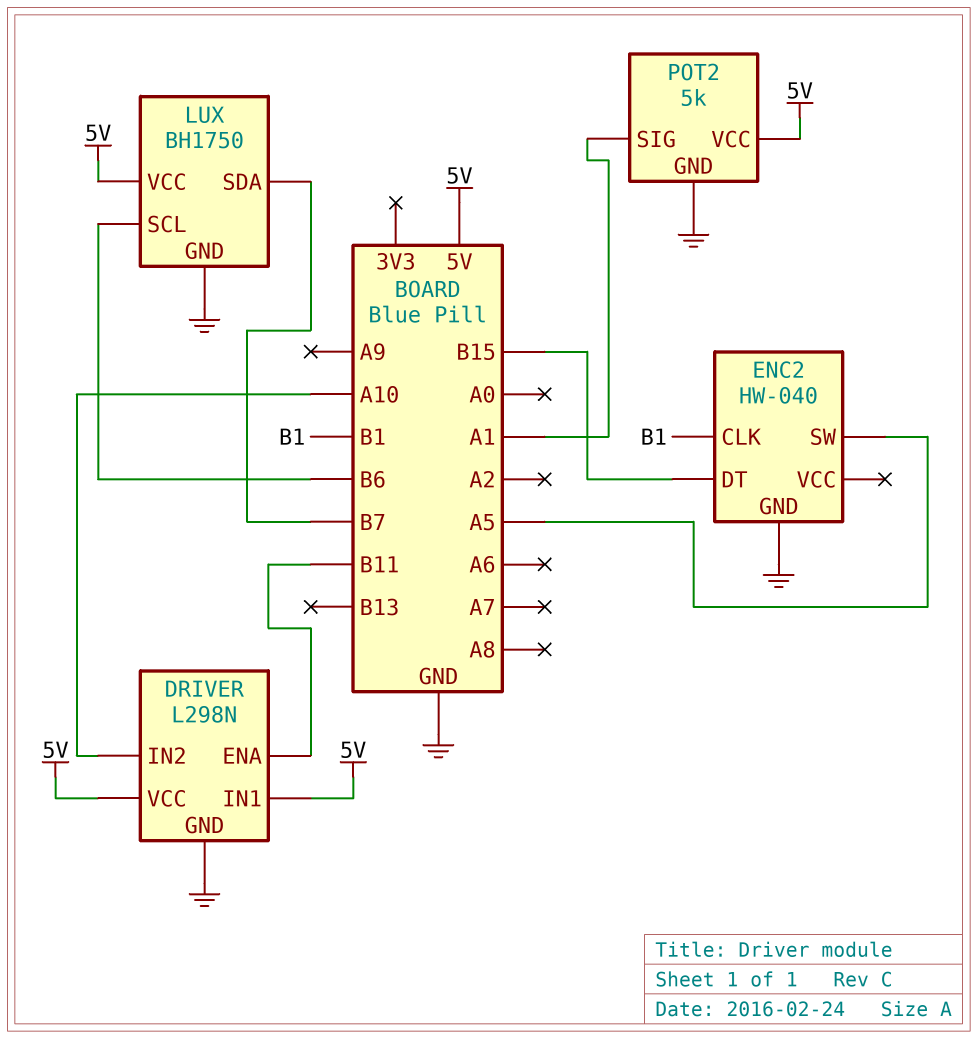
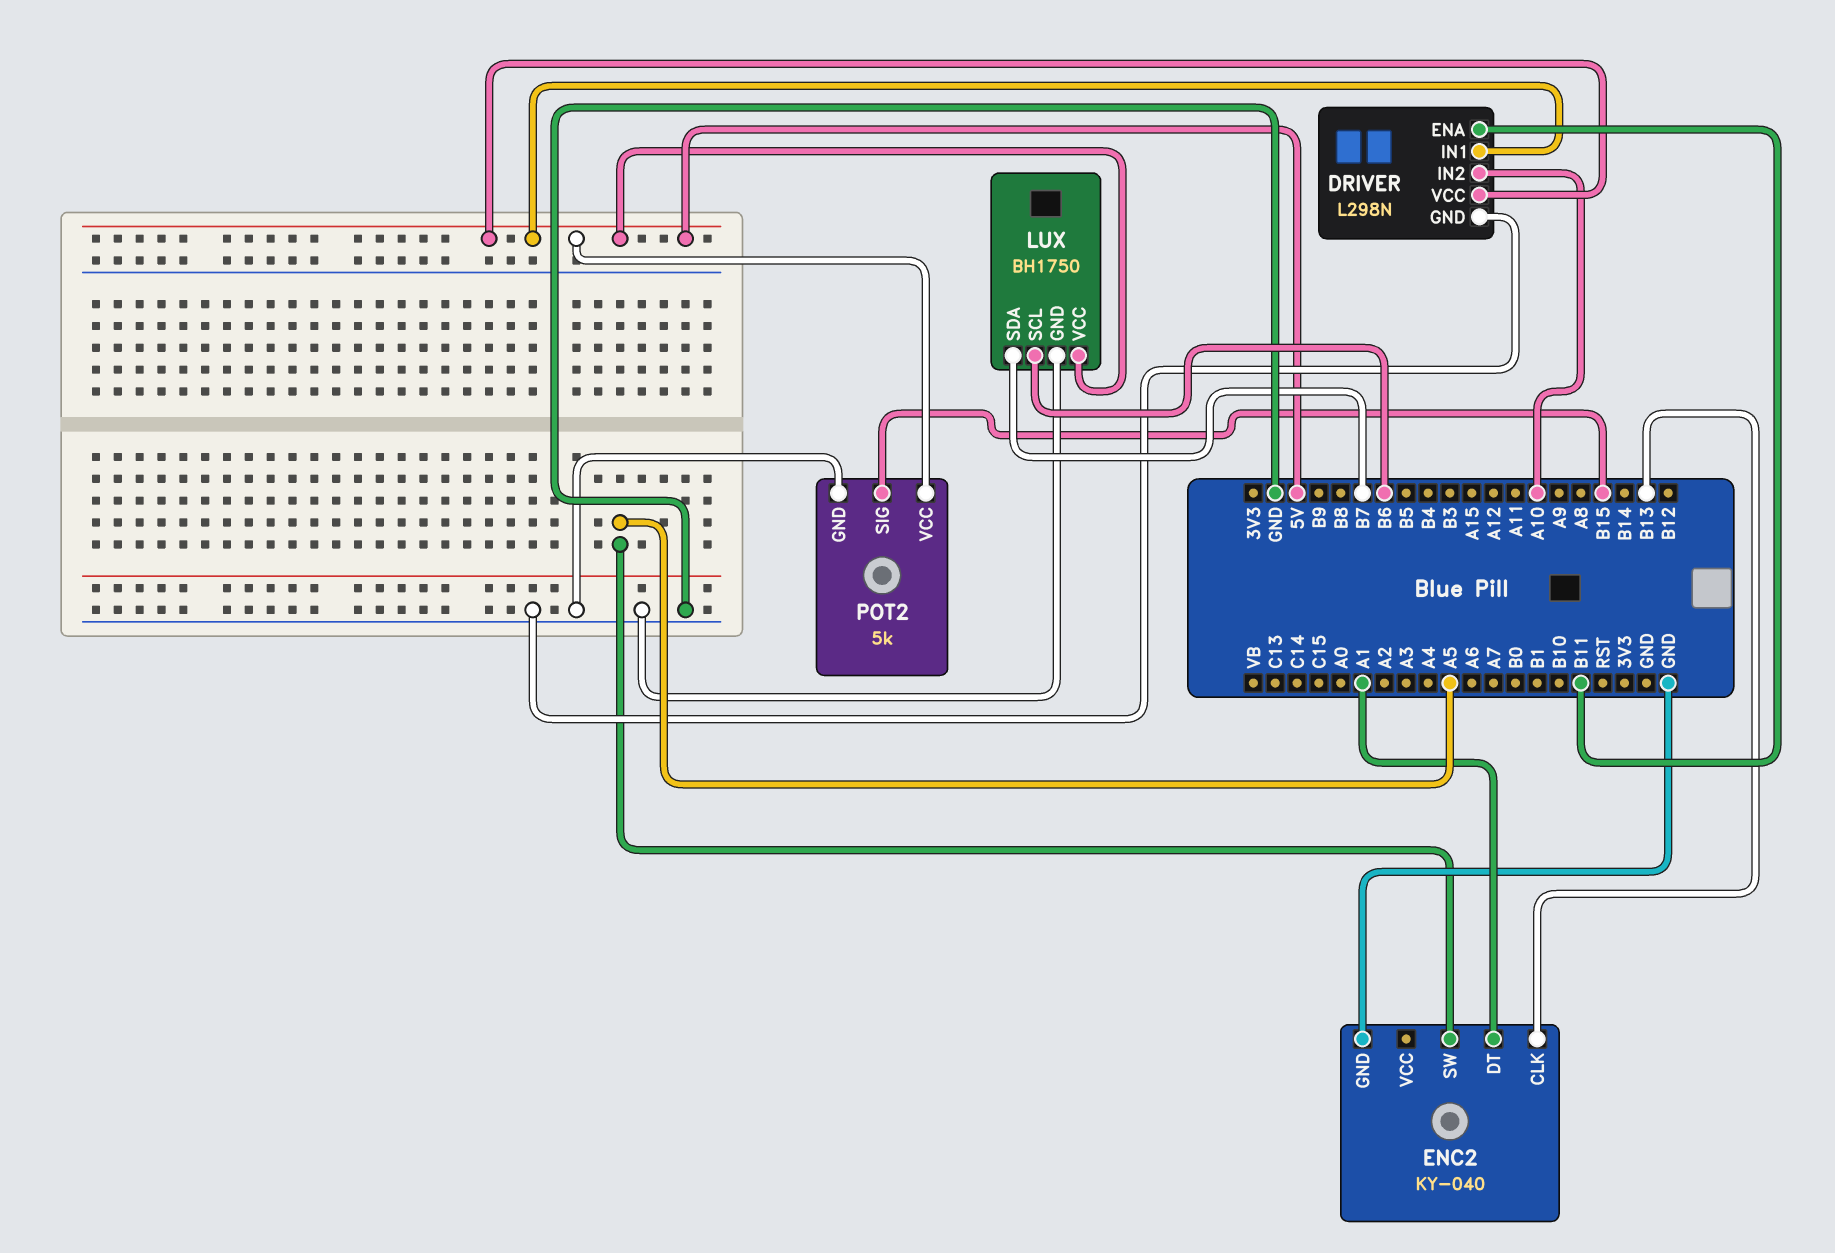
ENC2: HW-040 -> KY-040
ENC2 pin CLK: B1 -> B13
ENC2 pin DT: B15 -> A1
POT2 pin SIG: A1 -> B15

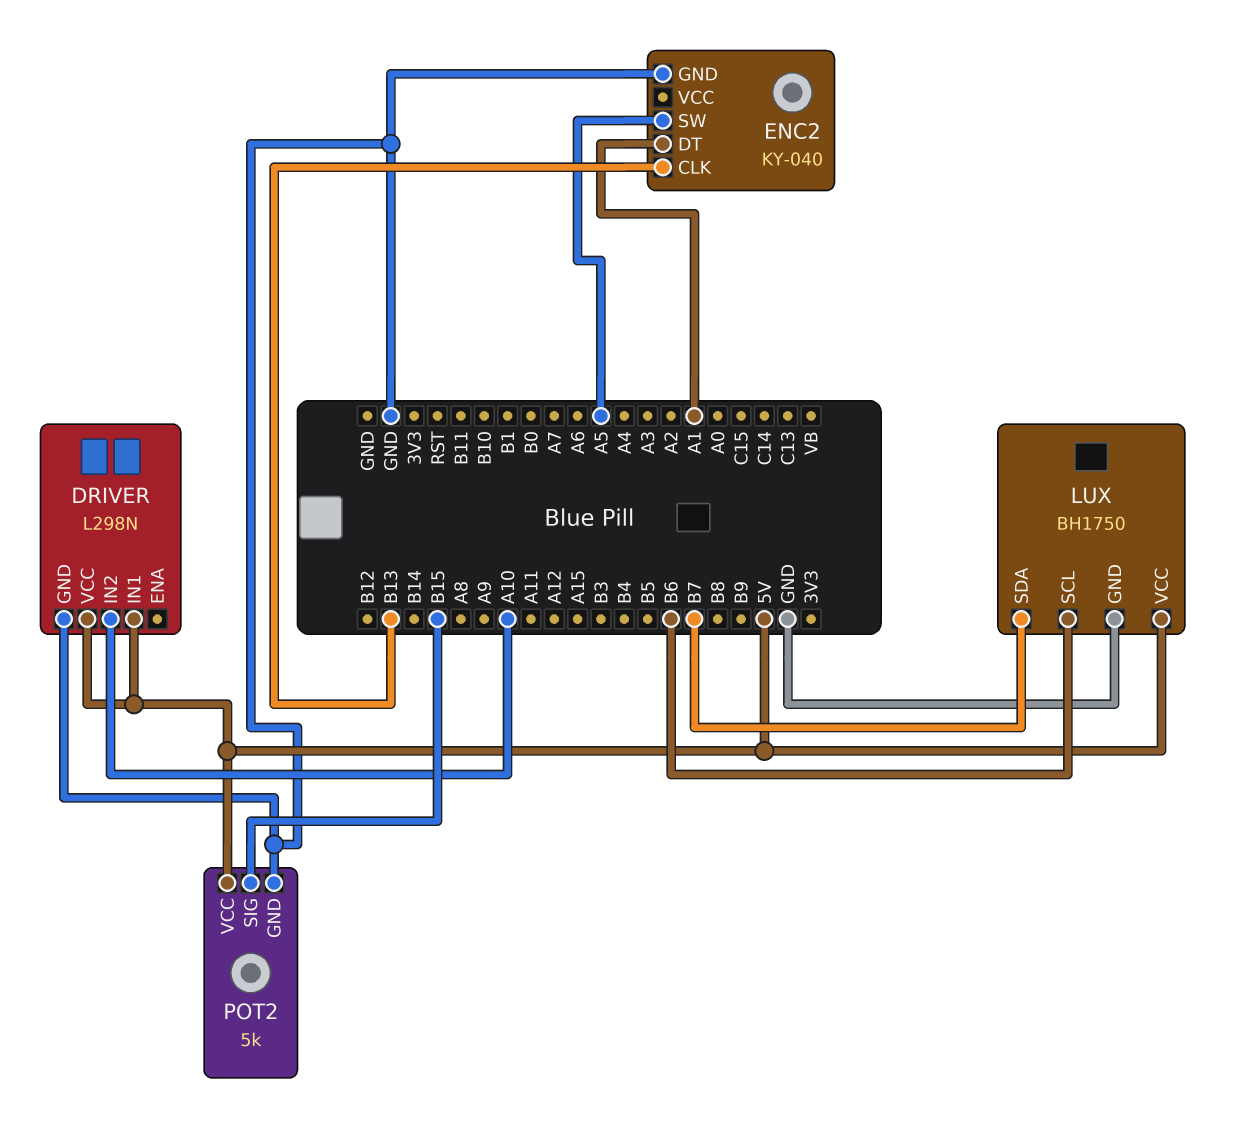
DRIVER pin ENA: B11 -> none

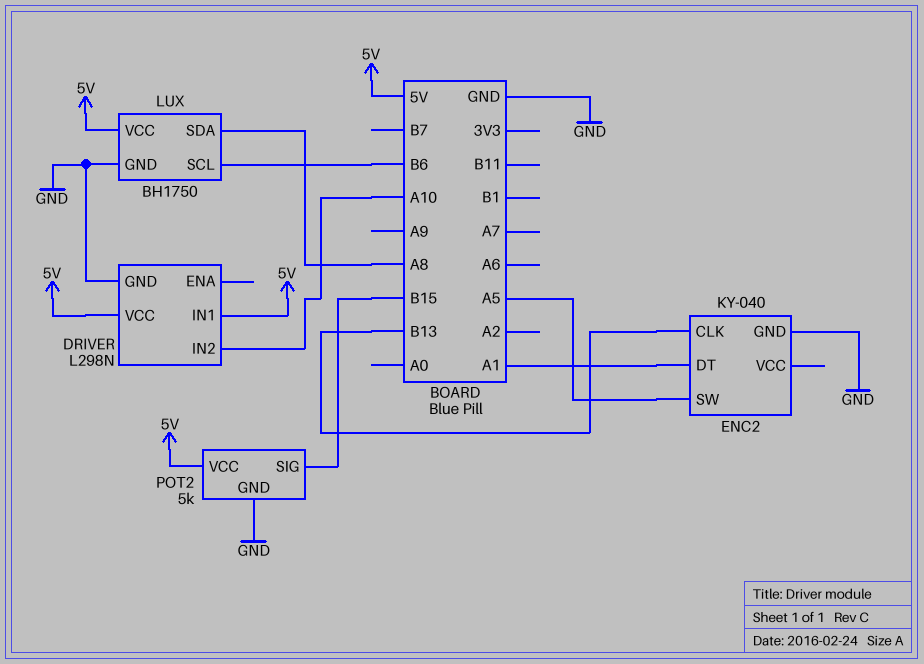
LUX pin SDA: B7 -> A8

